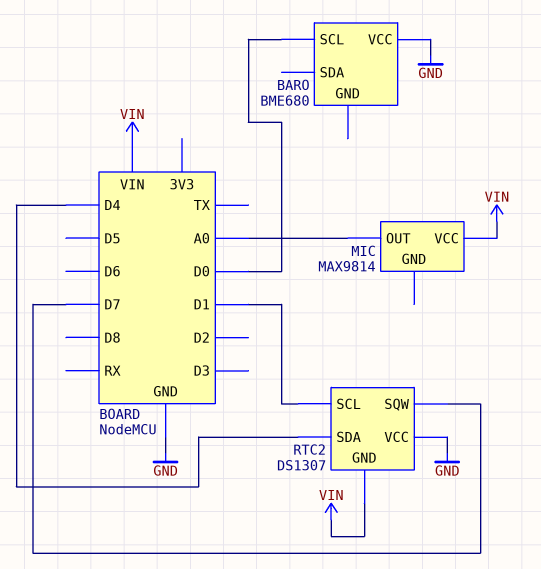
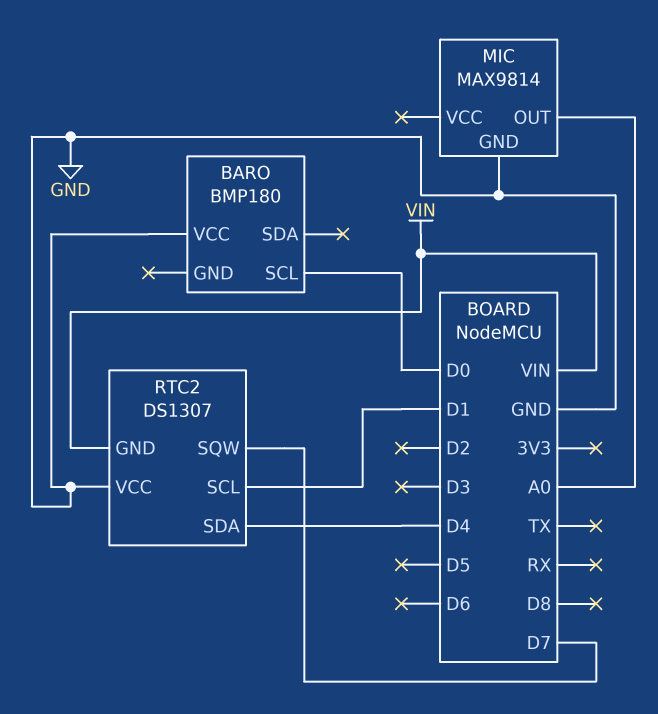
BARO: BME680 -> BMP180
MIC pin GND: none -> GND
MIC pin VCC: VIN -> none

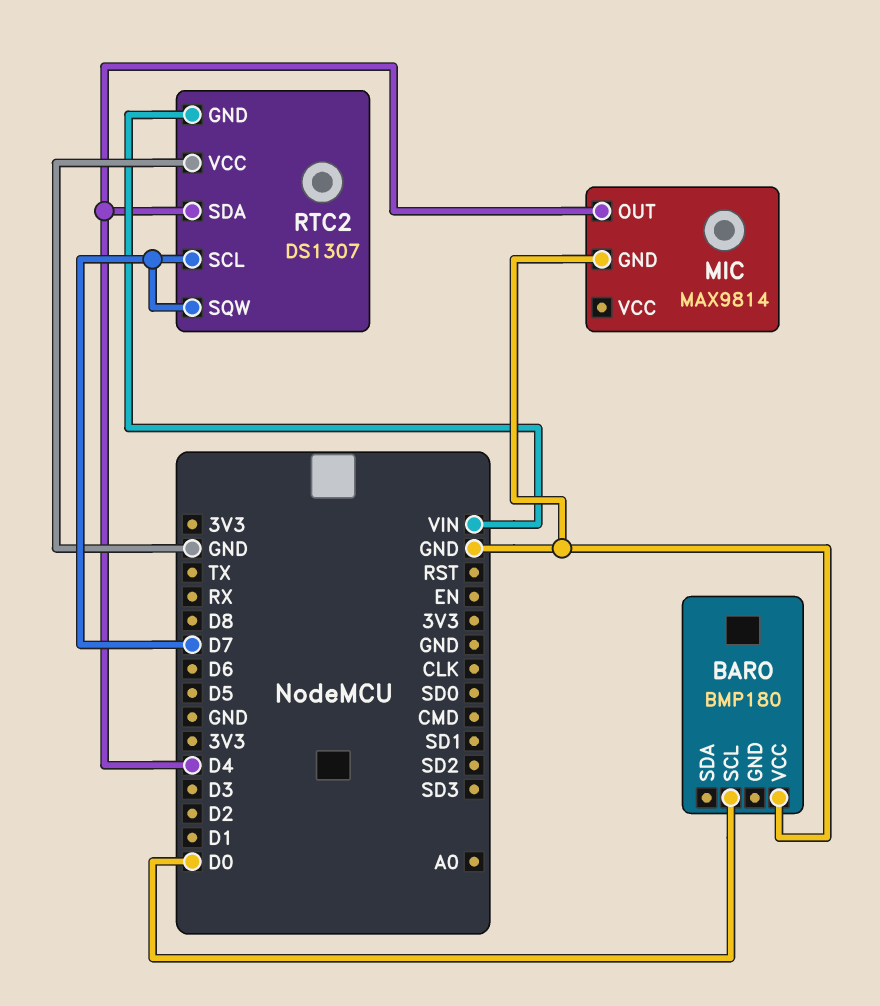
MIC pin OUT: A0 -> D4
RTC2 pin SCL: D1 -> D7

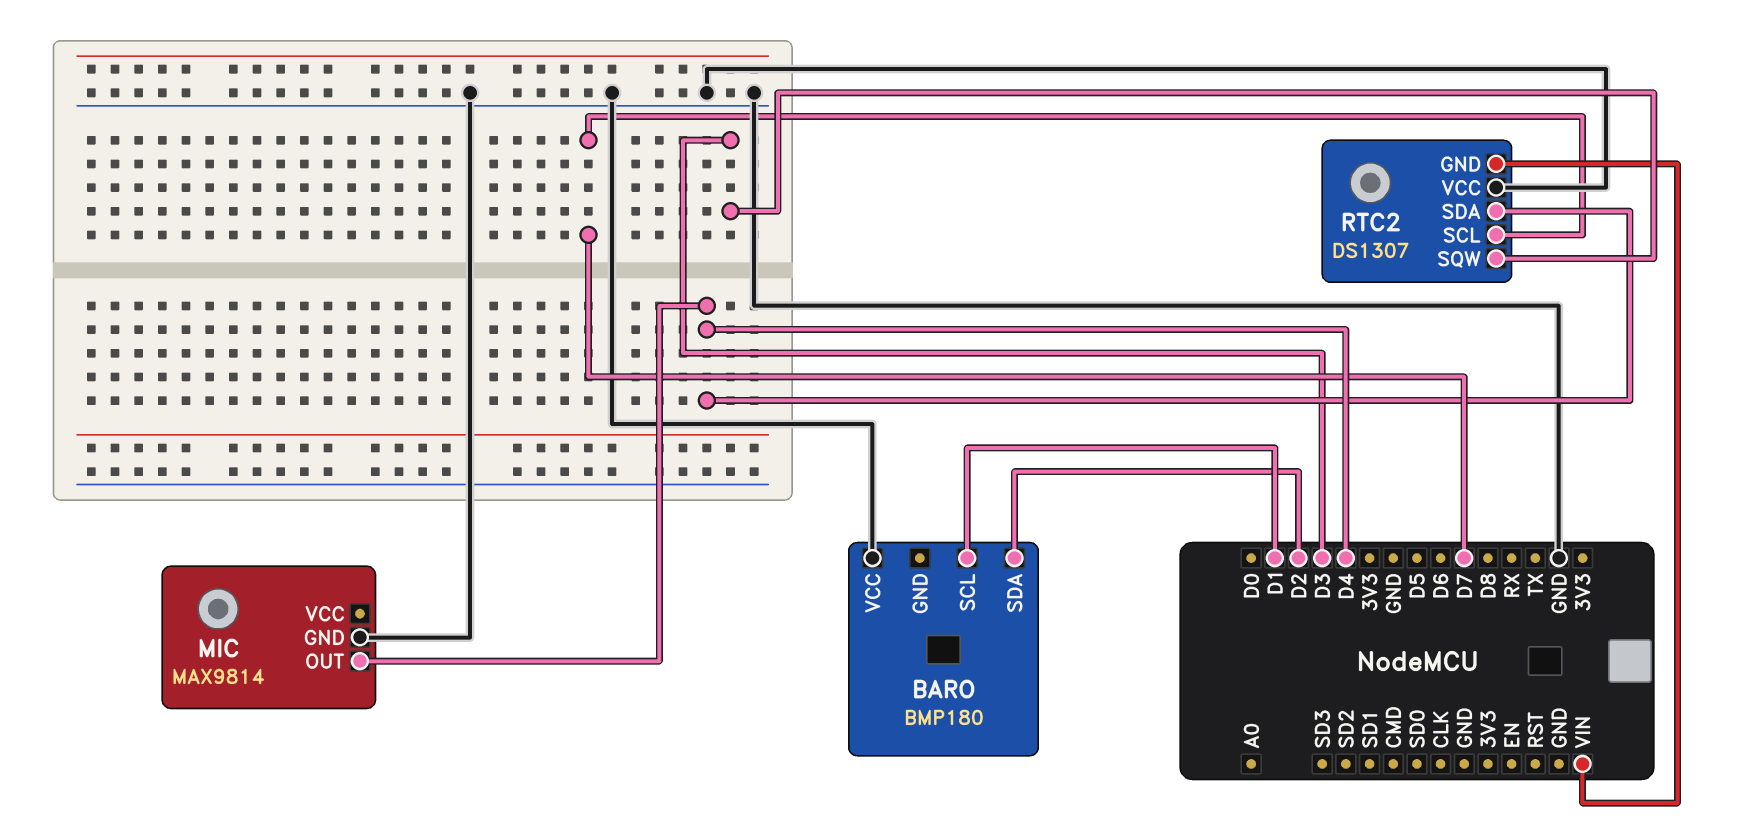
BARO pin SCL: D0 -> D1
BARO pin SDA: none -> D2
RTC2 pin SQW: D7 -> D3

